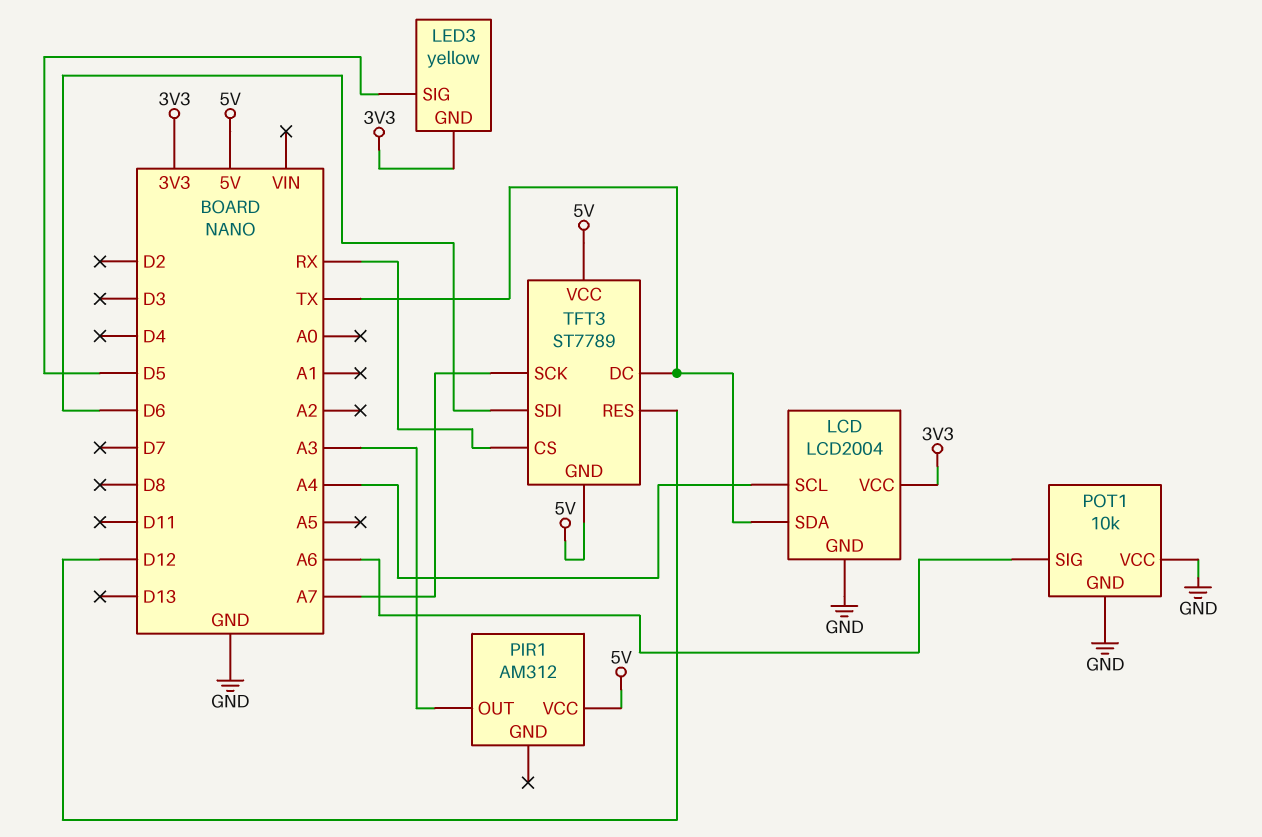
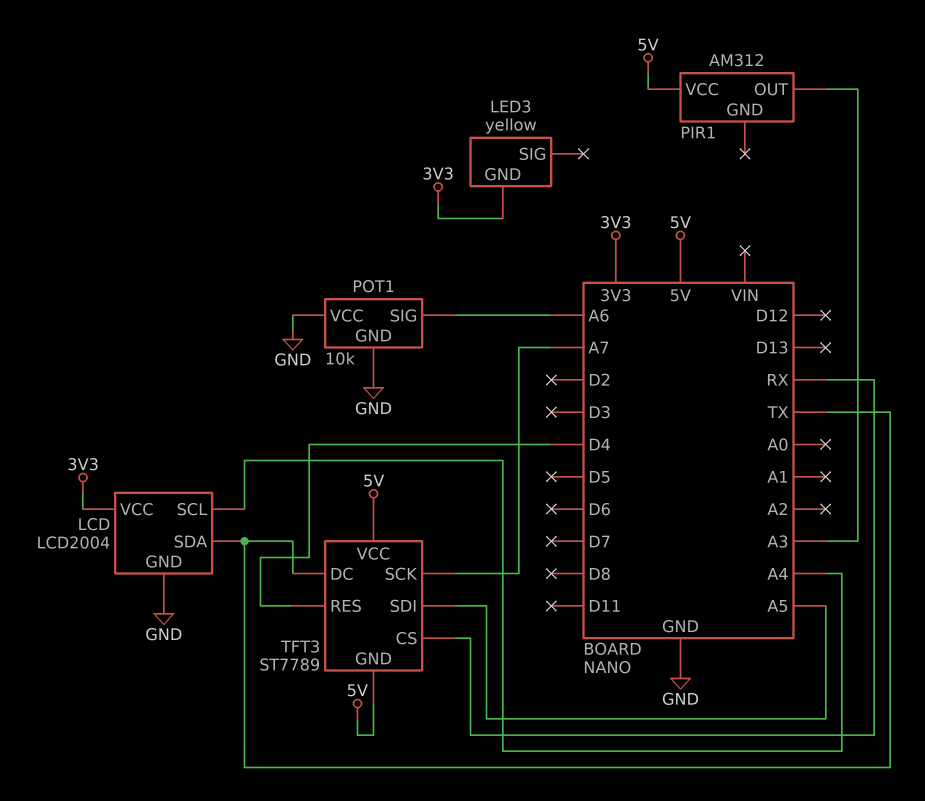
LED3 pin SIG: D5 -> none
TFT3 pin RES: D12 -> D4
TFT3 pin SDI: D6 -> A5

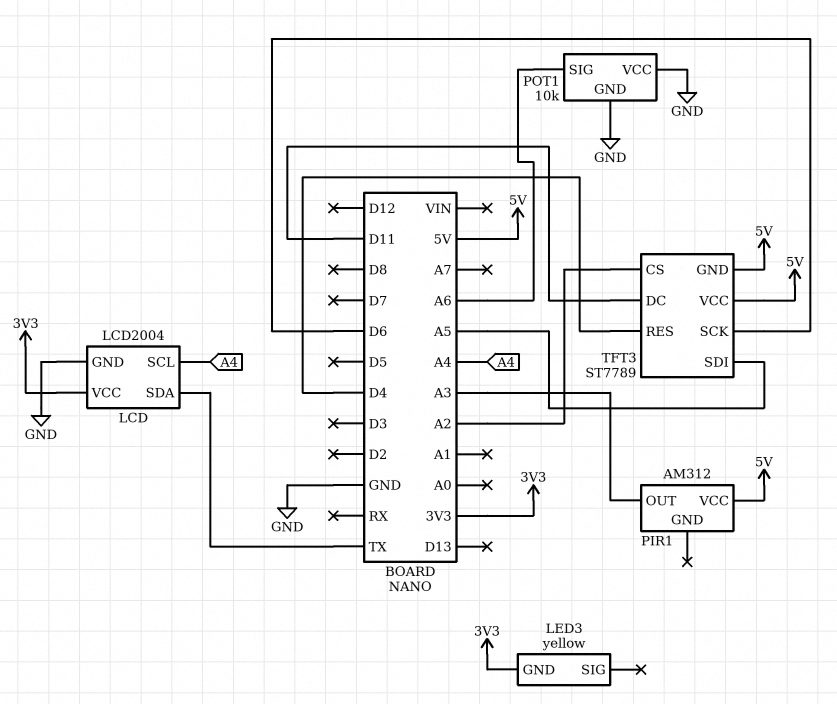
TFT3 pin CS: RX -> A2
TFT3 pin DC: TX -> D11
TFT3 pin SCK: A7 -> D6

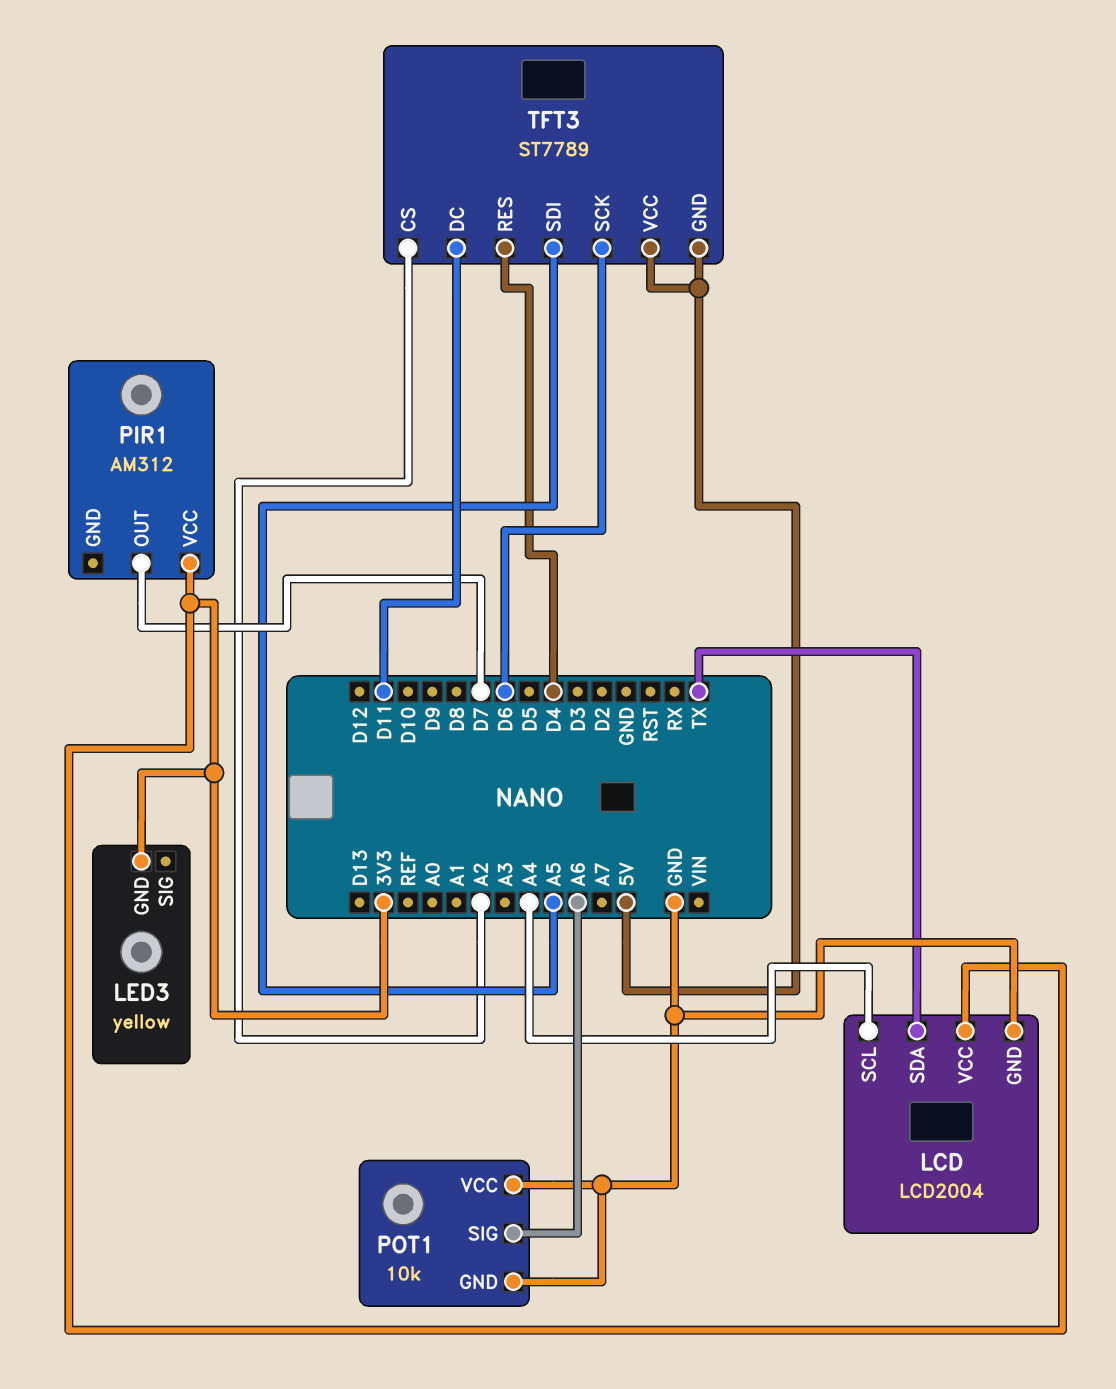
PIR1 pin OUT: A3 -> D7
PIR1 pin VCC: 5V -> 3V3

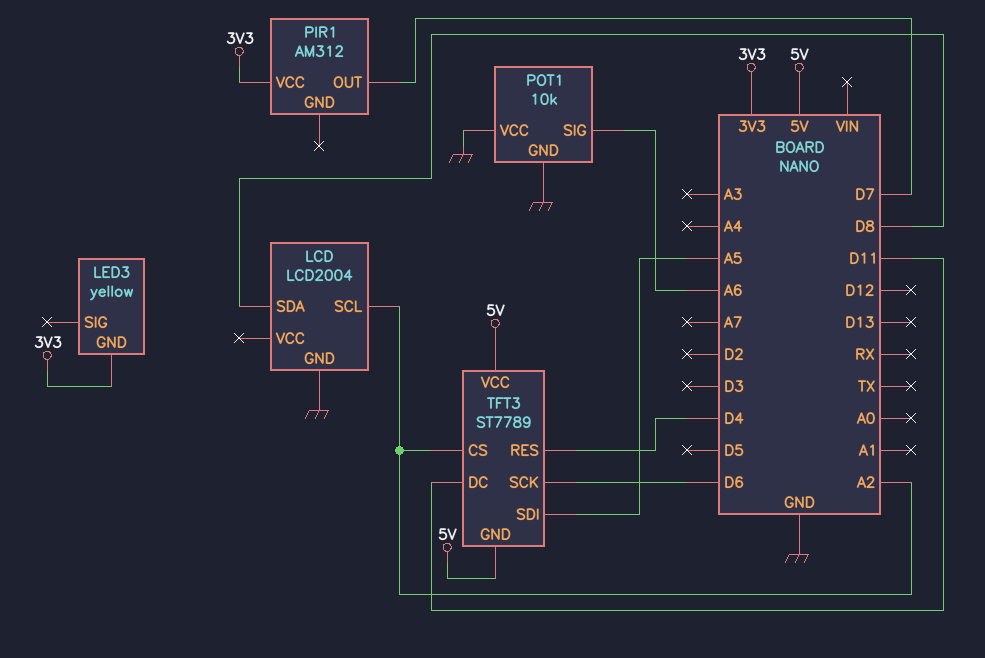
LCD pin SCL: A4 -> A2
LCD pin SDA: TX -> D8
LCD pin VCC: 3V3 -> none

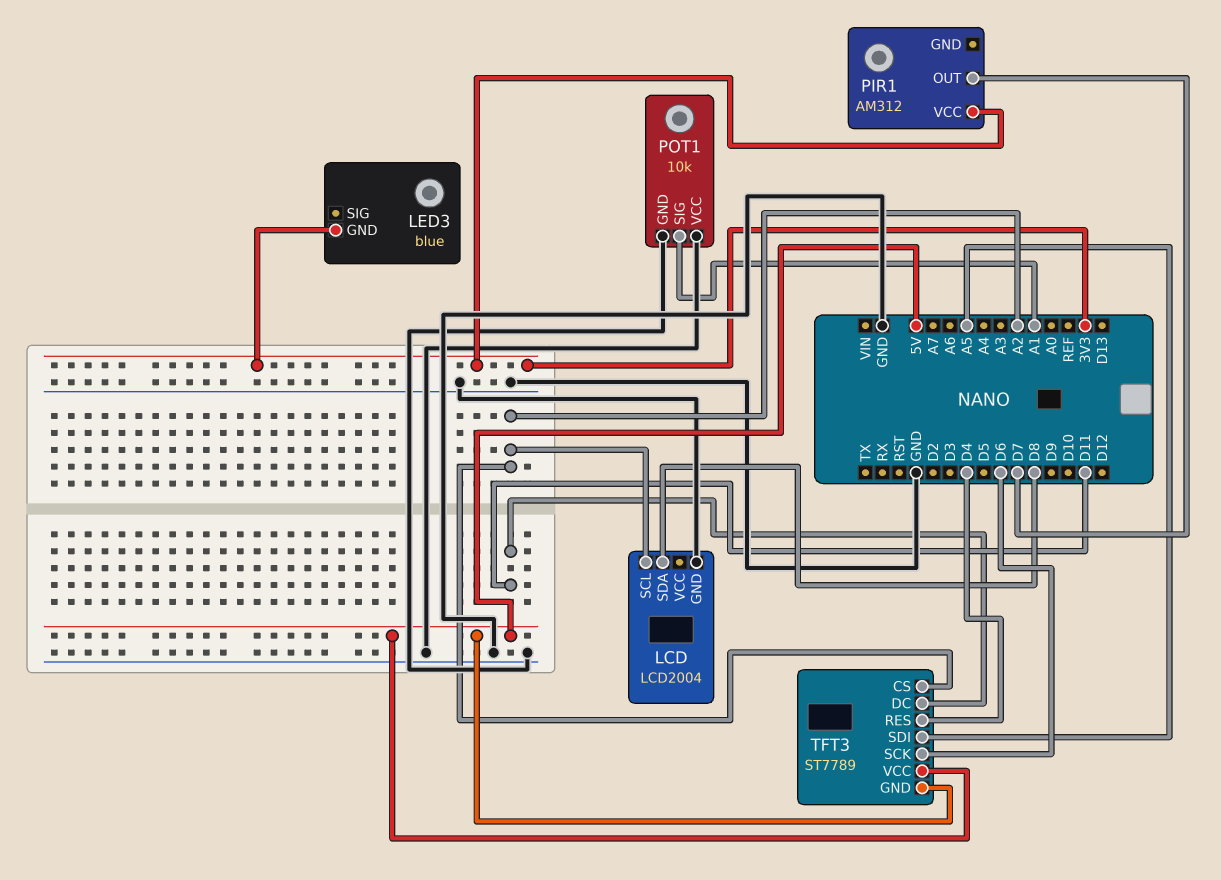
LED3: yellow -> blue
POT1 pin SIG: A6 -> A1

